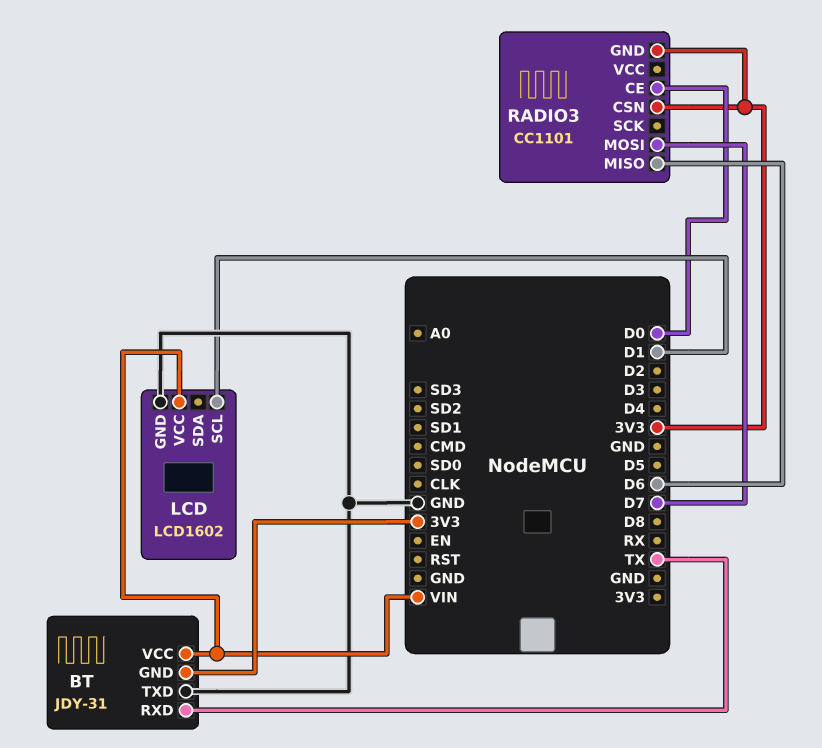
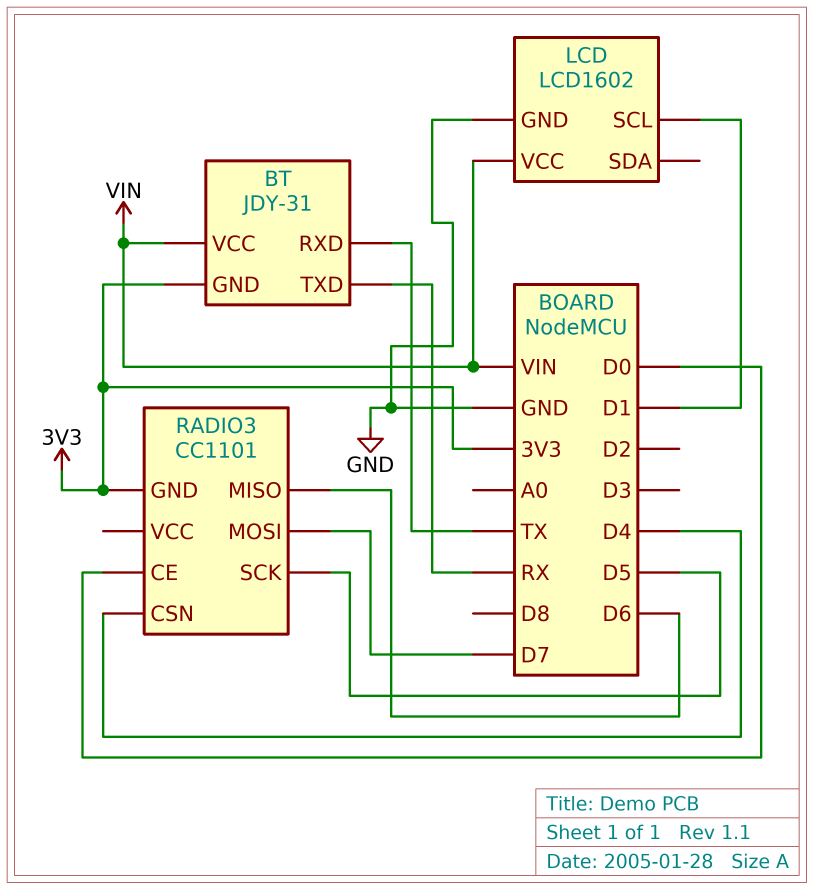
BT pin TXD: GND -> RX
RADIO3 pin CSN: 3V3 -> D4
RADIO3 pin SCK: none -> D5

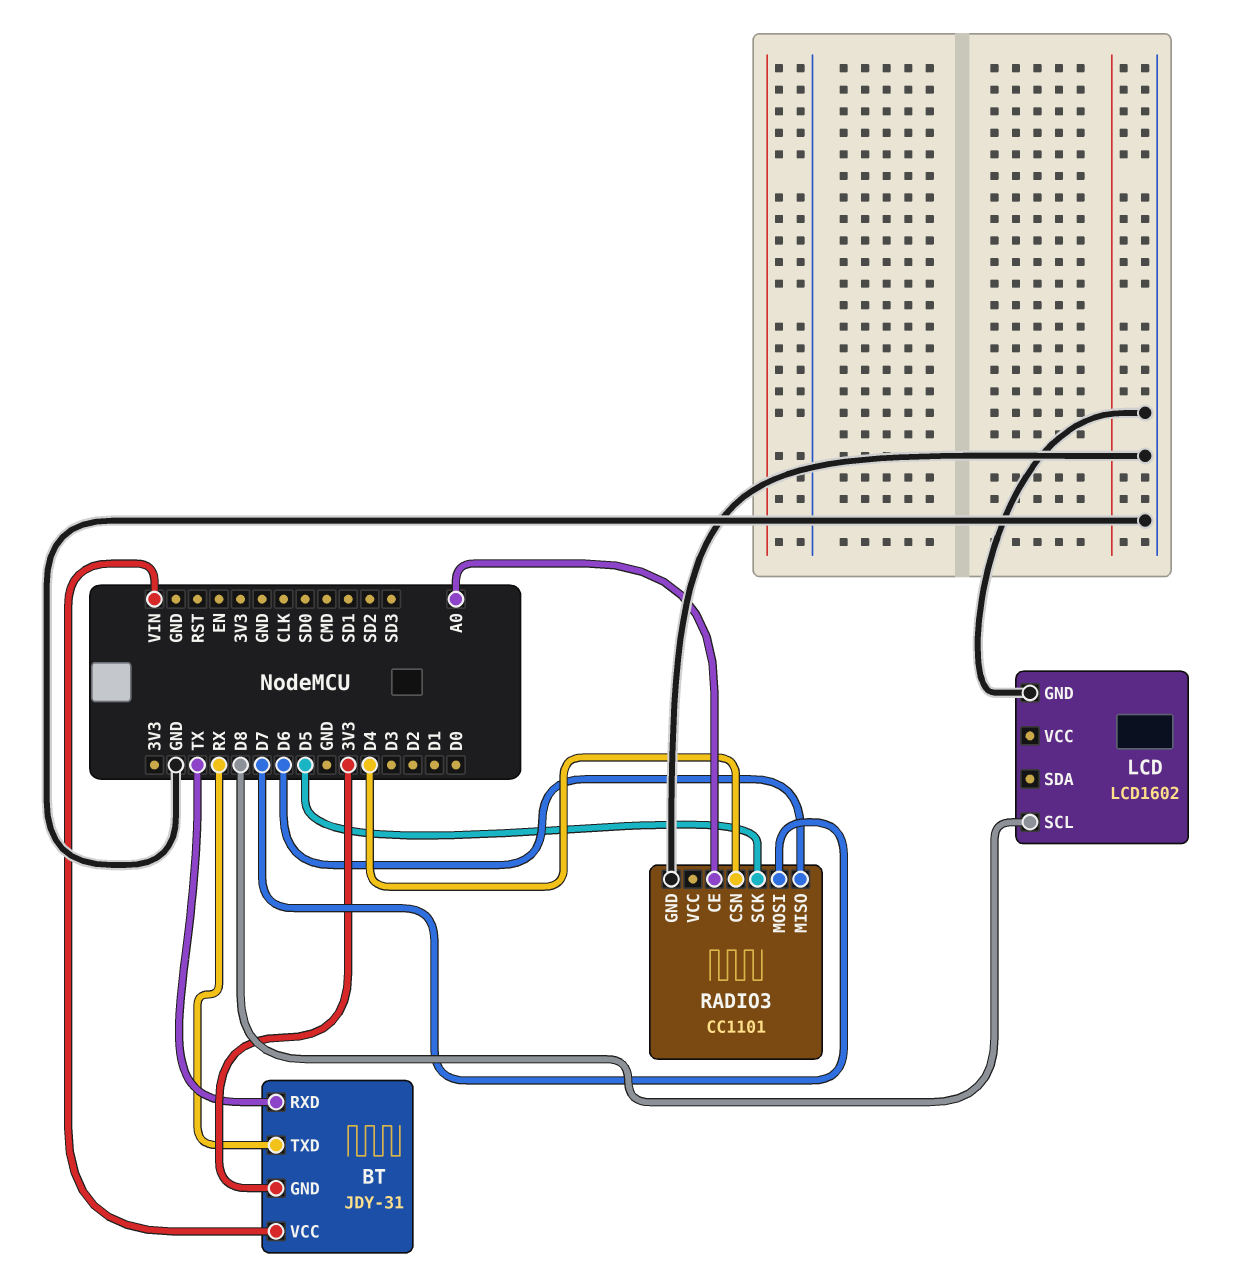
LCD pin SCL: D1 -> D8
LCD pin VCC: VIN -> none
RADIO3 pin CE: D0 -> A0
RADIO3 pin GND: 3V3 -> GND

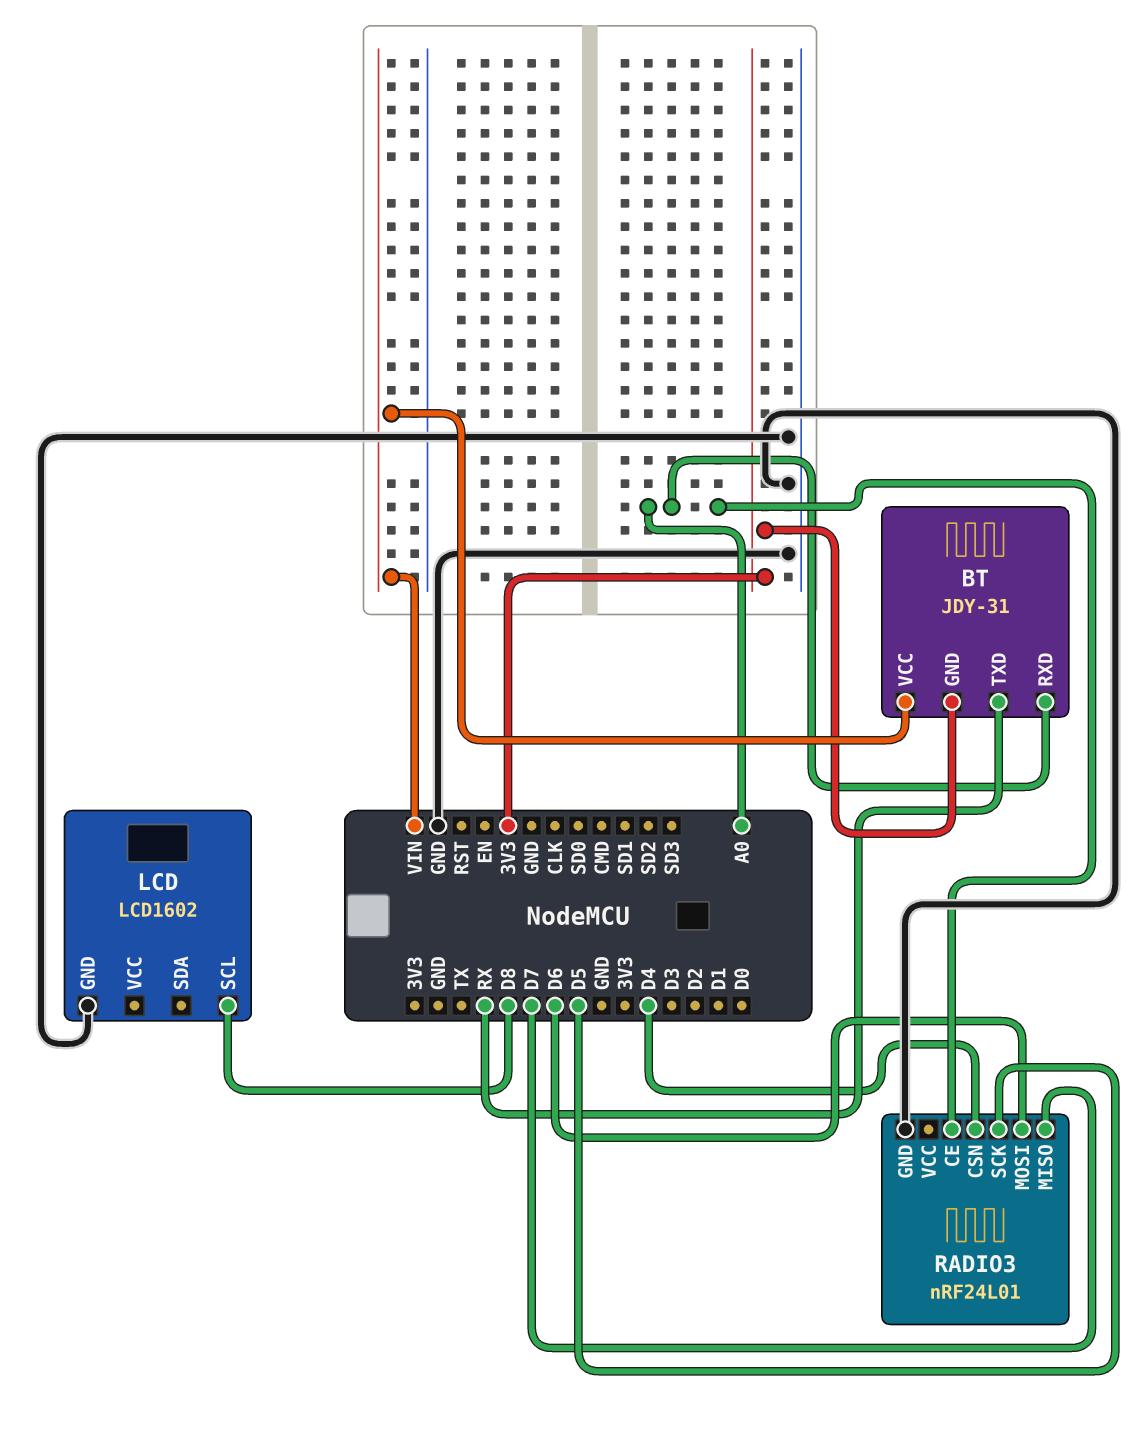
BT pin RXD: TX -> A0
RADIO3: CC1101 -> nRF24L01
RADIO3 pin MISO: D6 -> D7
RADIO3 pin MOSI: D7 -> D6

